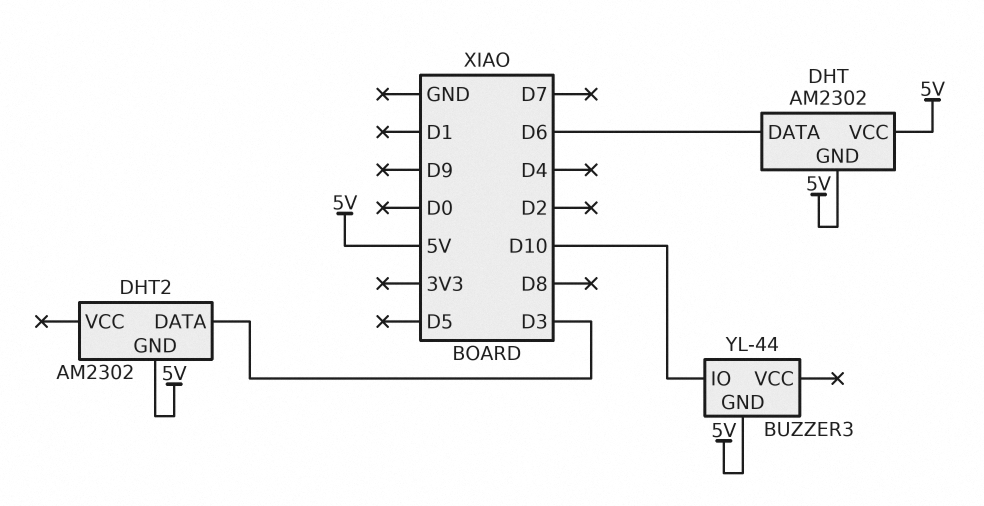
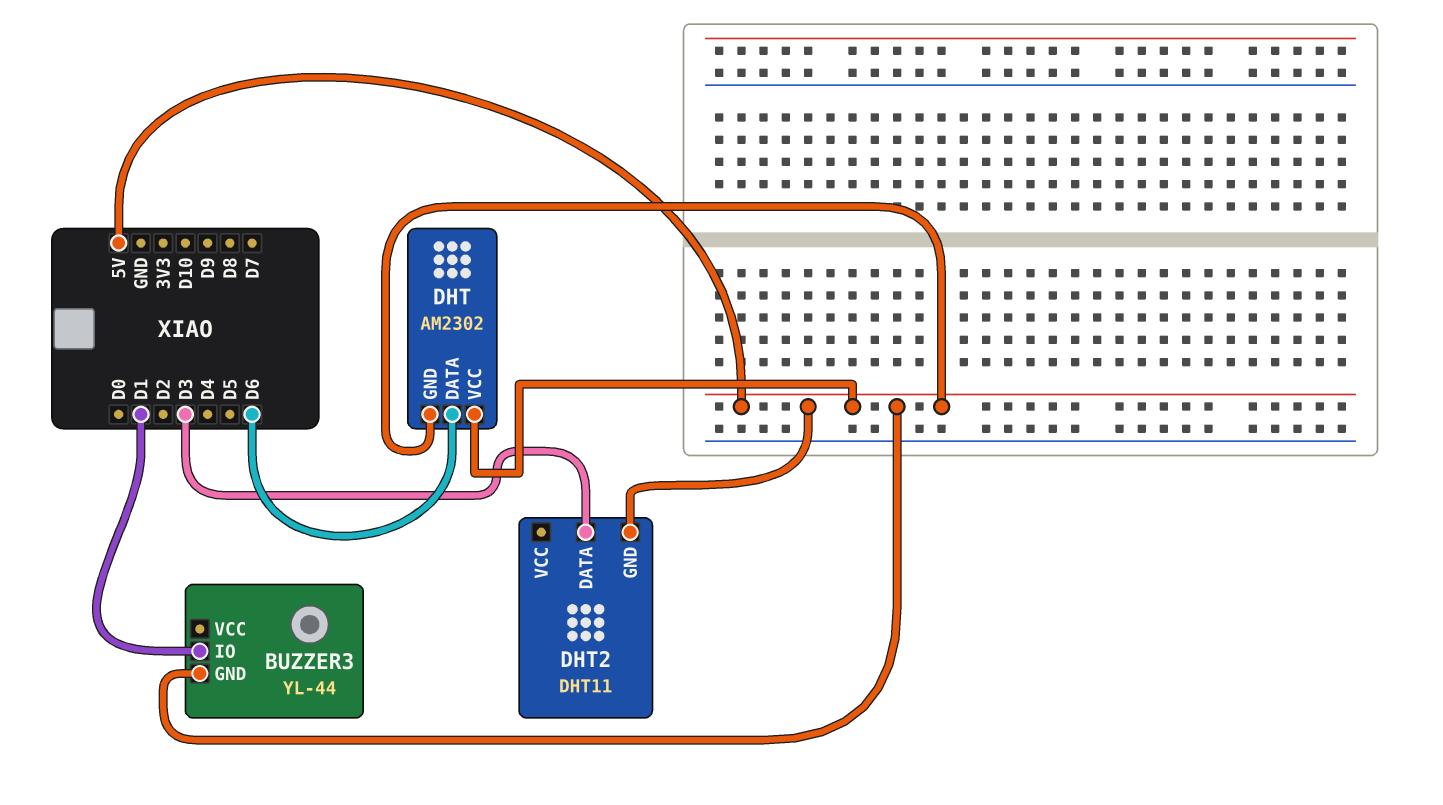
BUZZER3 pin IO: D10 -> D1
DHT2: AM2302 -> DHT11

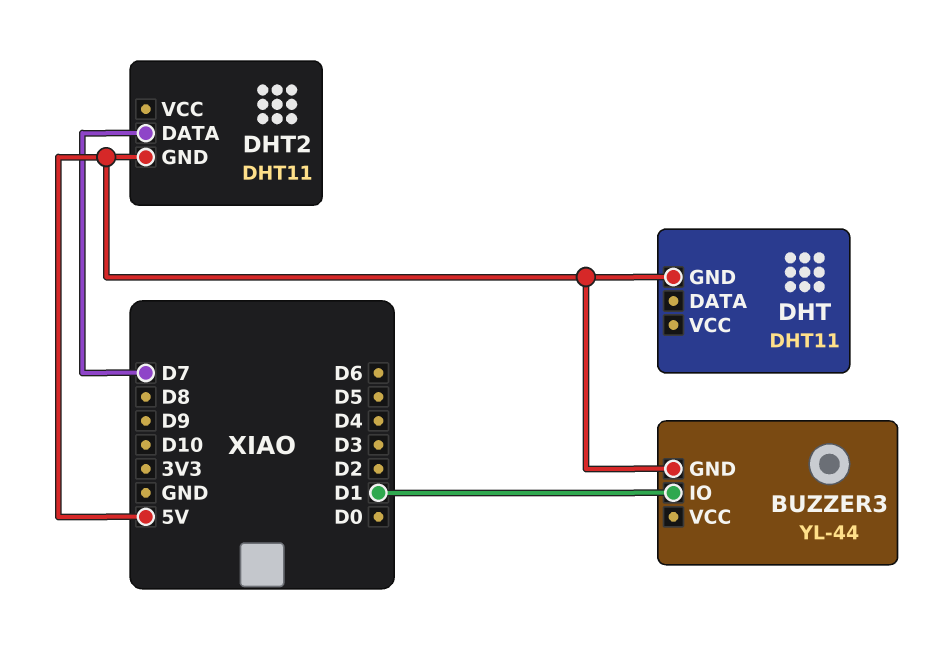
DHT: AM2302 -> DHT11
DHT pin DATA: D6 -> none
DHT pin VCC: 5V -> none
DHT2 pin DATA: D3 -> D7

